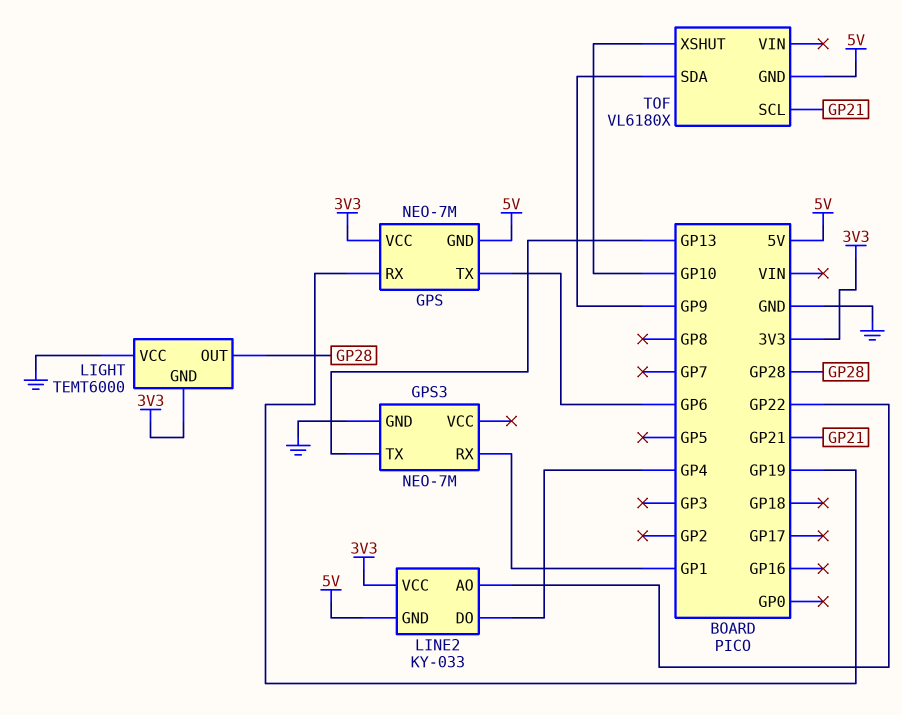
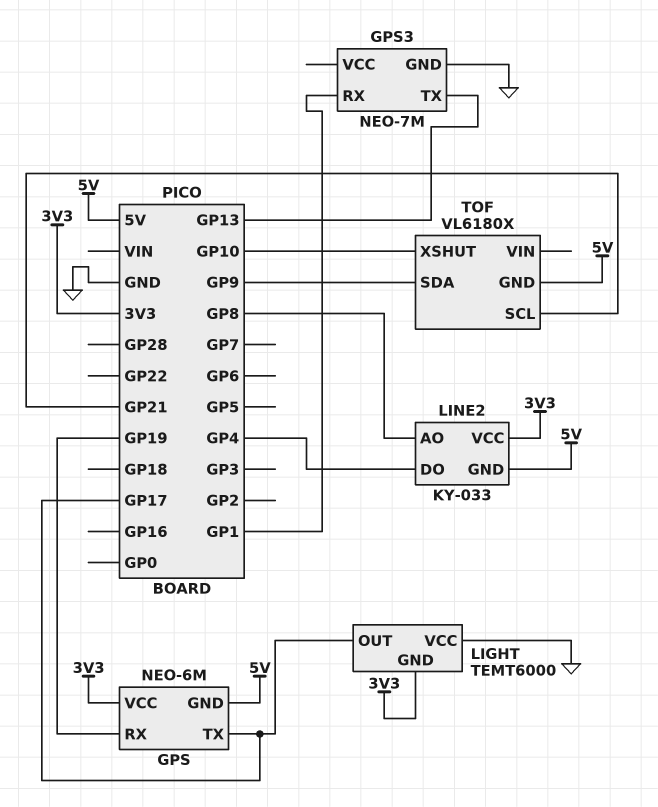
GPS: NEO-7M -> NEO-6M
GPS pin TX: GP6 -> GP17
LIGHT pin OUT: GP28 -> GP17
LINE2 pin AO: GP22 -> GP8

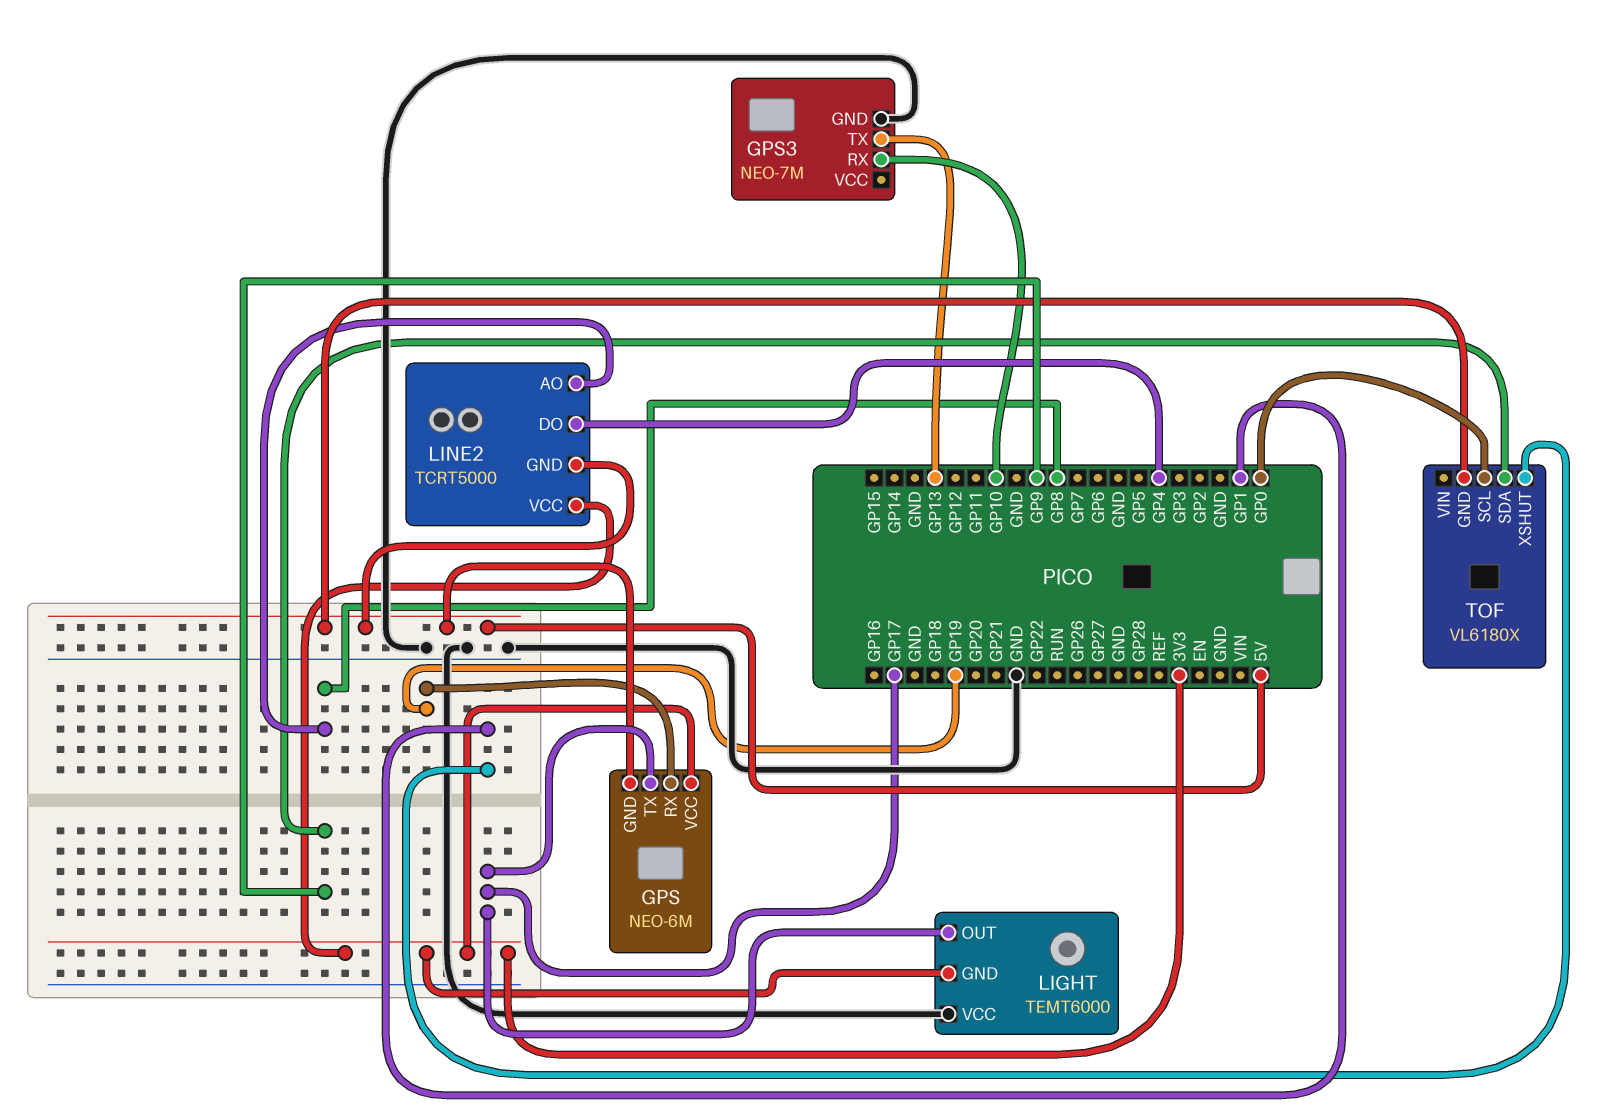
GPS3 pin RX: GP1 -> GP10
LINE2: KY-033 -> TCRT5000
TOF pin SCL: GP21 -> GP0
TOF pin XSHUT: GP10 -> GP1

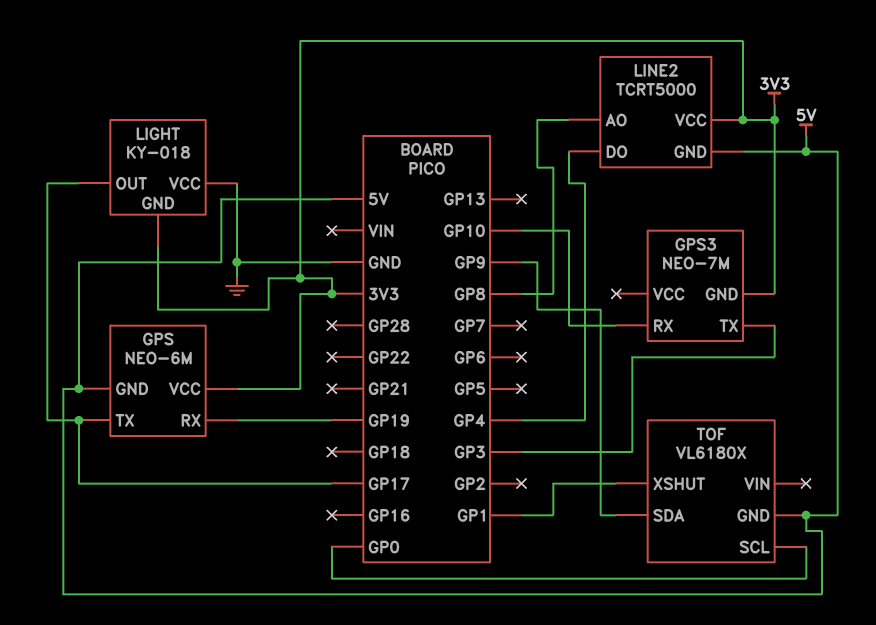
GPS3 pin GND: GND -> 3V3
GPS3 pin TX: GP13 -> GP3
LIGHT: TEMT6000 -> KY-018

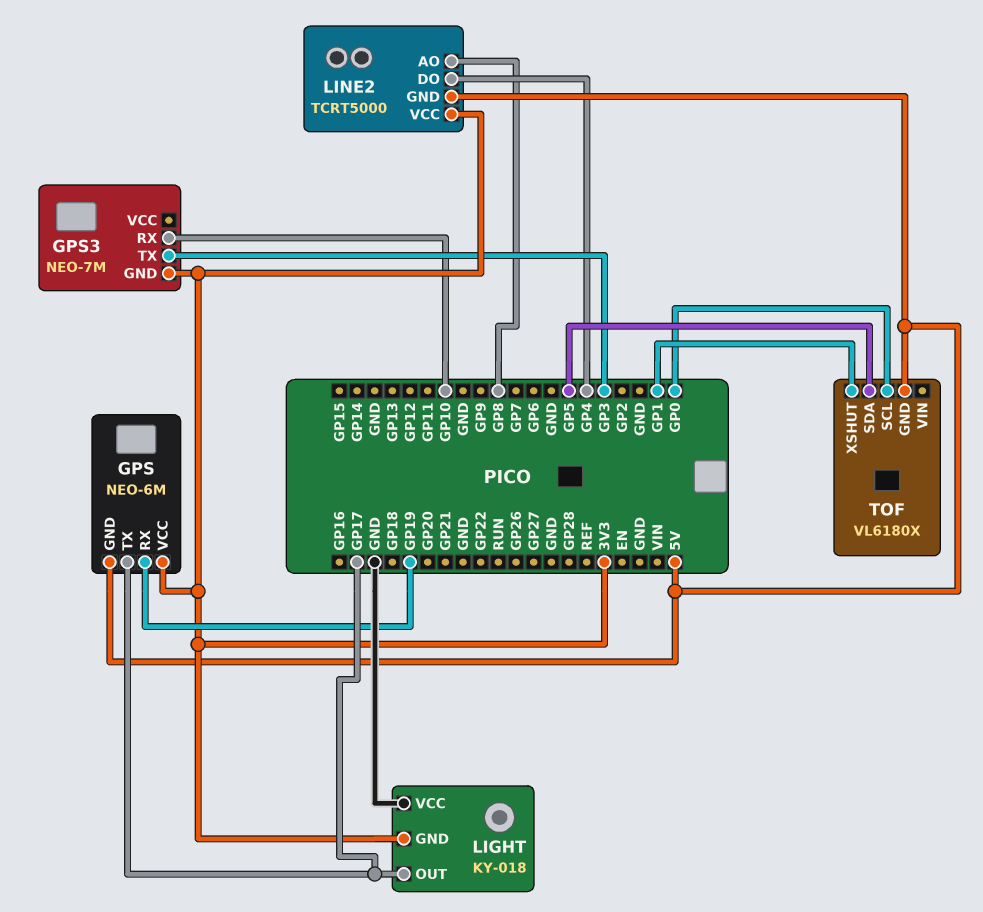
TOF pin SDA: GP9 -> GP5

